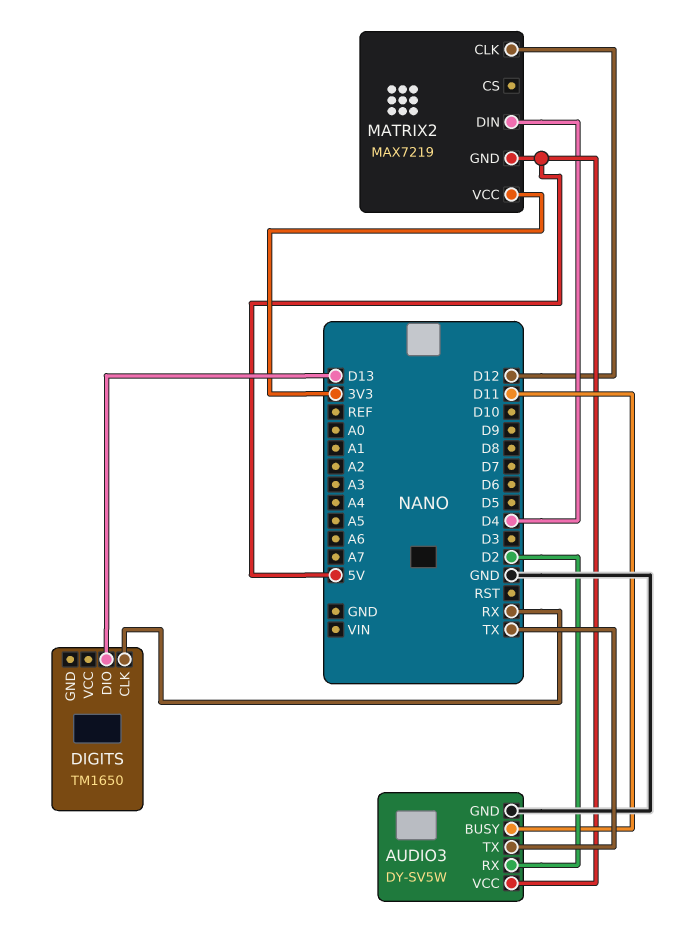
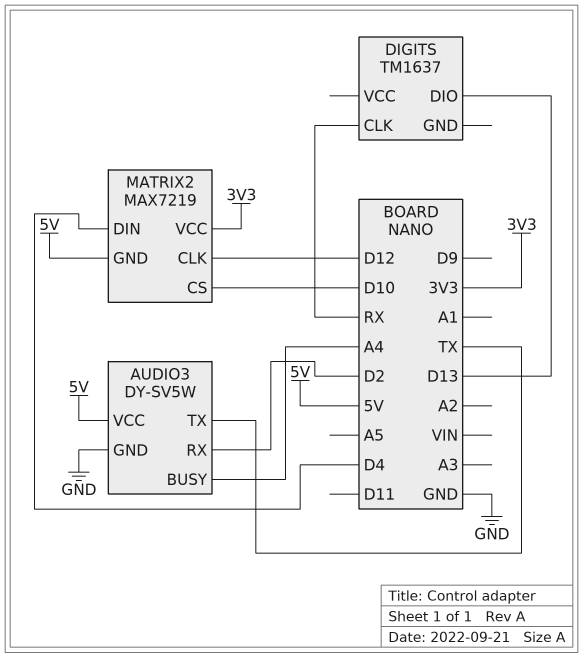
AUDIO3 pin BUSY: D11 -> A4
DIGITS: TM1650 -> TM1637
MATRIX2 pin CS: none -> D10

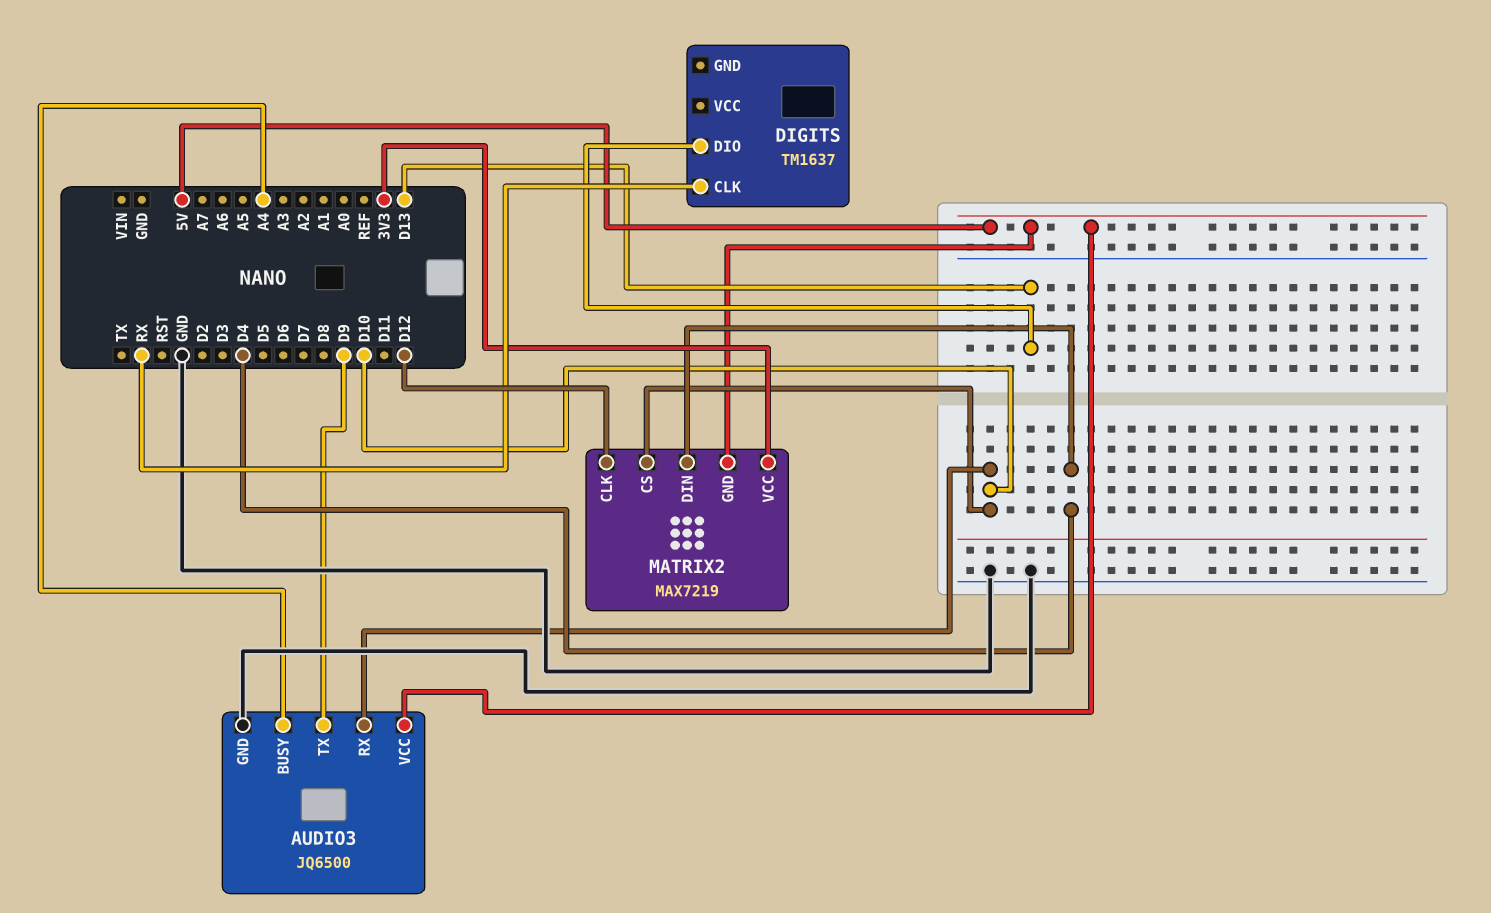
AUDIO3: DY-SV5W -> JQ6500
AUDIO3 pin RX: D2 -> D10
AUDIO3 pin TX: TX -> D9

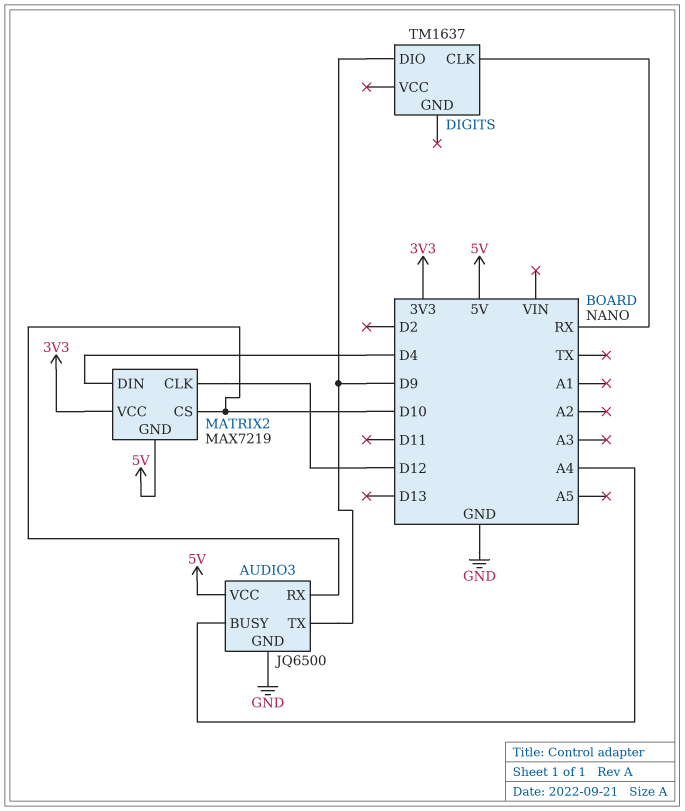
DIGITS pin DIO: D13 -> D9

